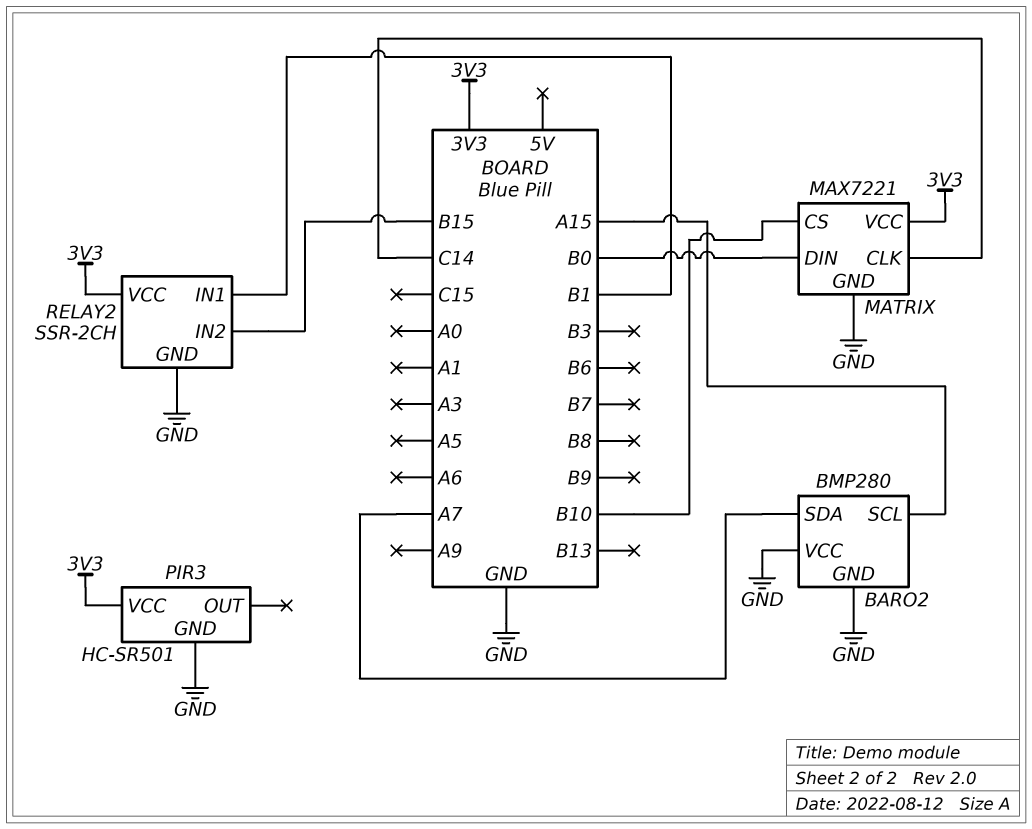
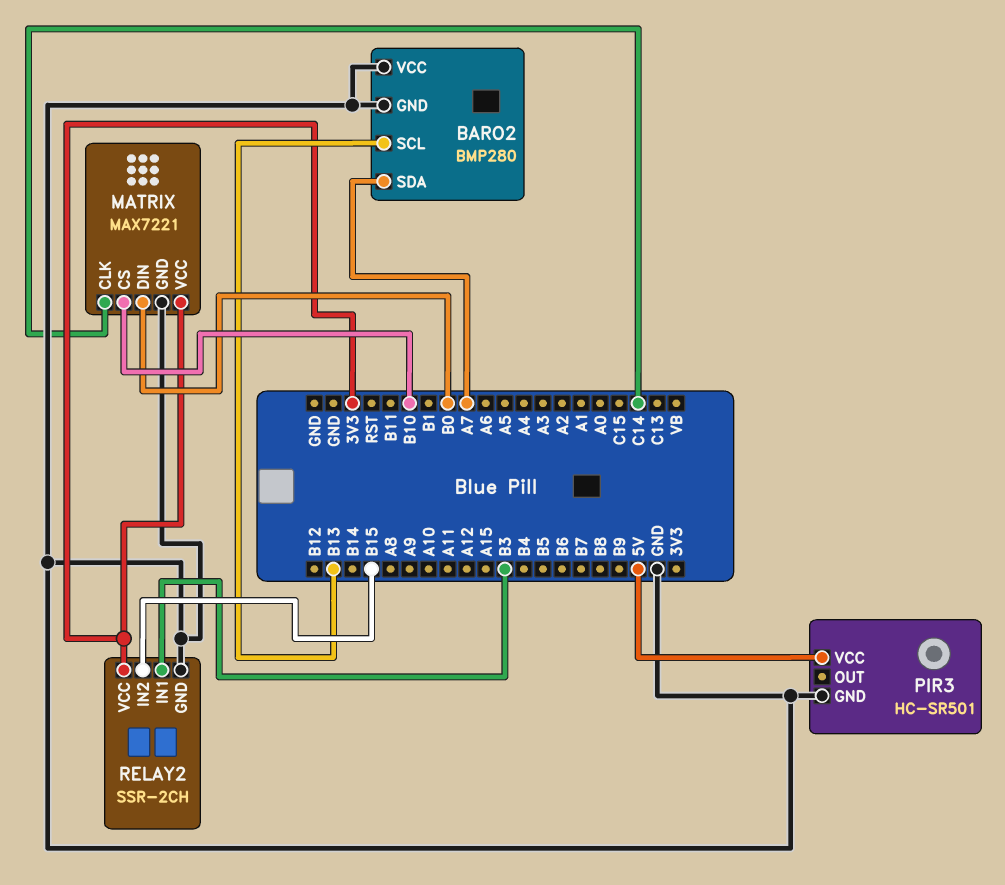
BARO2 pin SCL: A15 -> B13
PIR3 pin VCC: 3V3 -> 5V
RELAY2 pin IN1: B1 -> B3

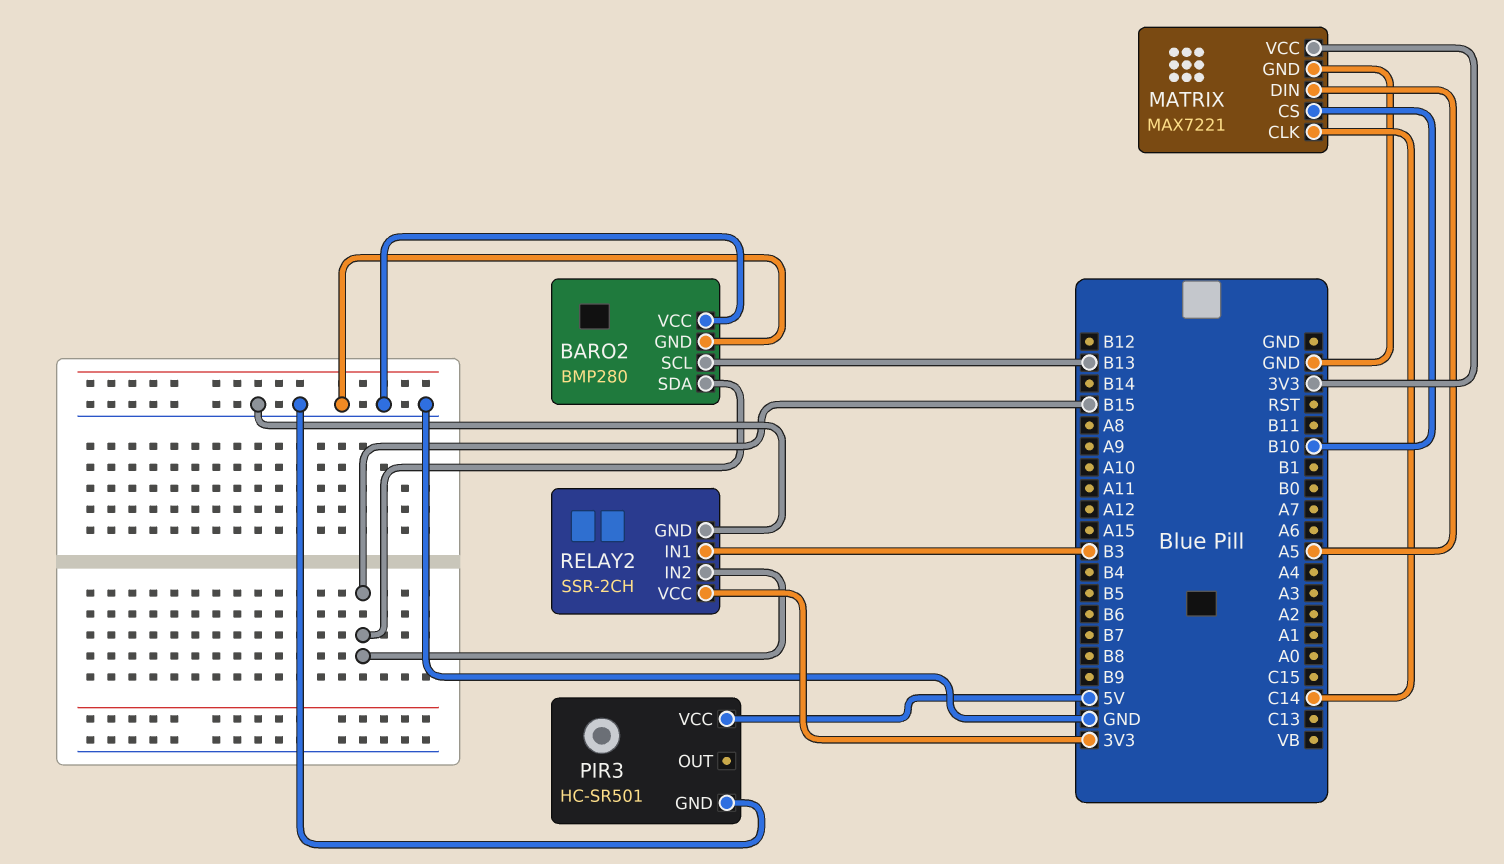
BARO2 pin SDA: A7 -> B15
MATRIX pin DIN: B0 -> A5

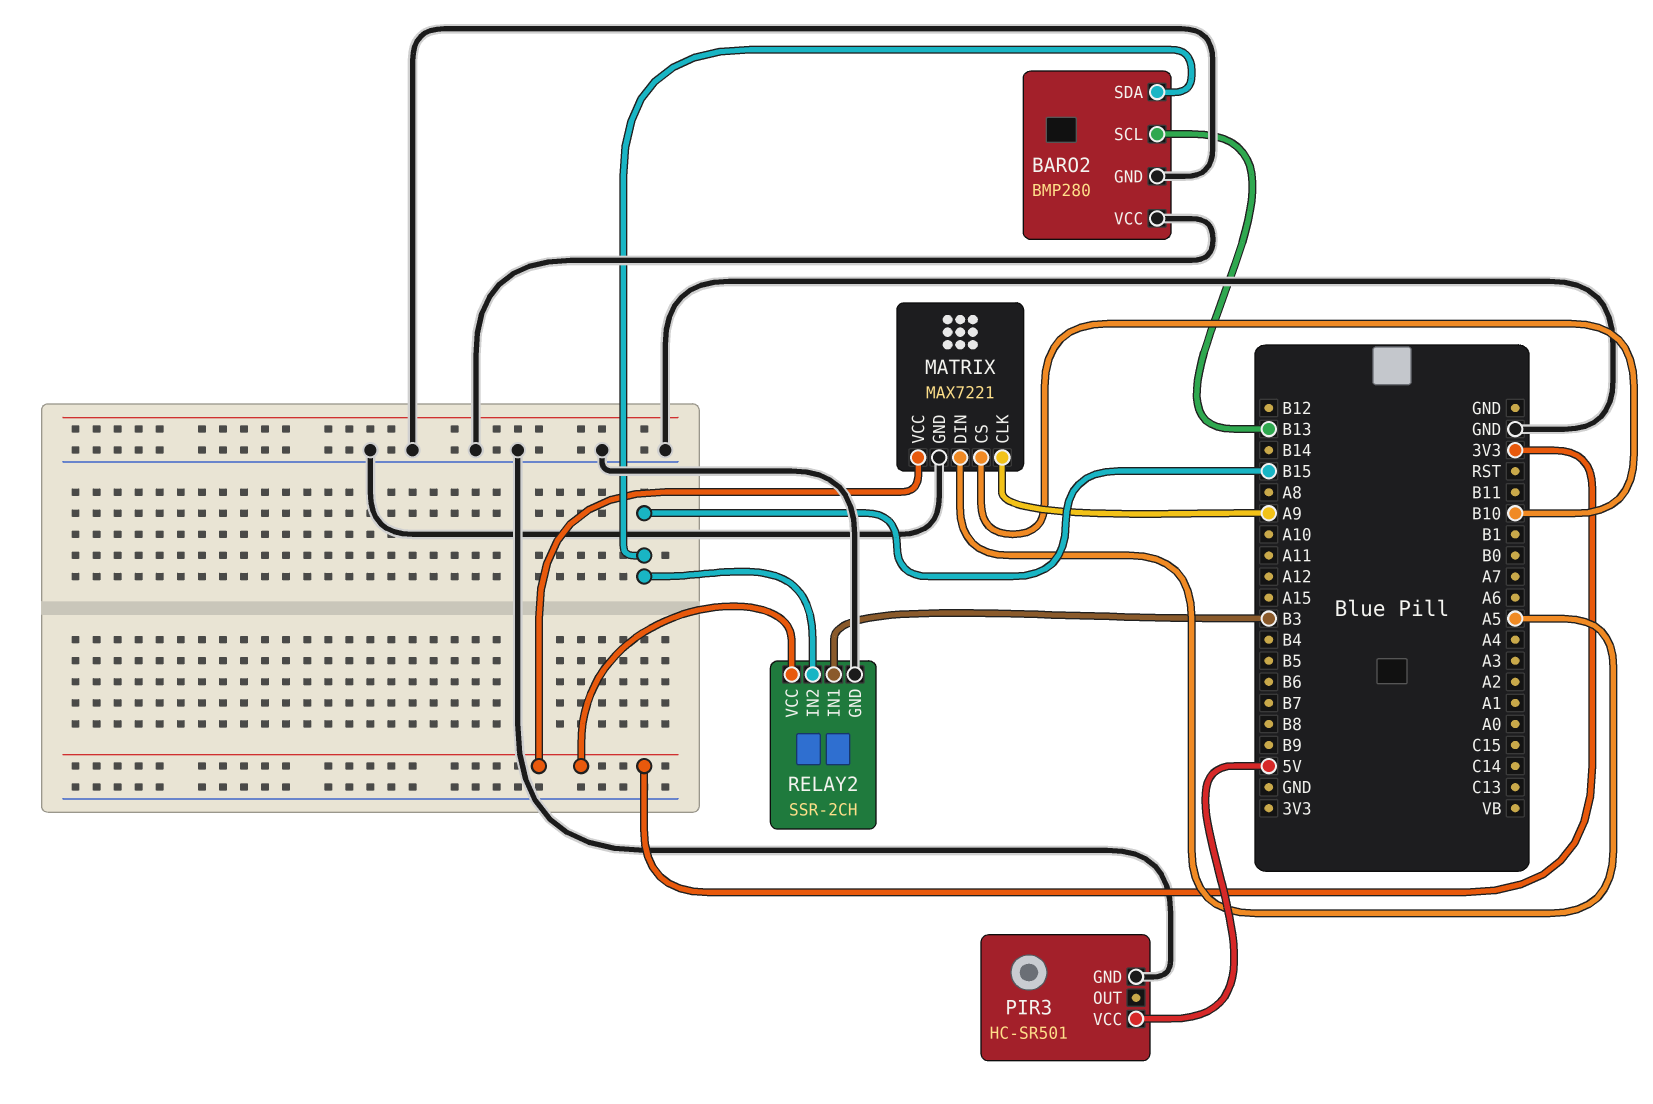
MATRIX pin CLK: C14 -> A9

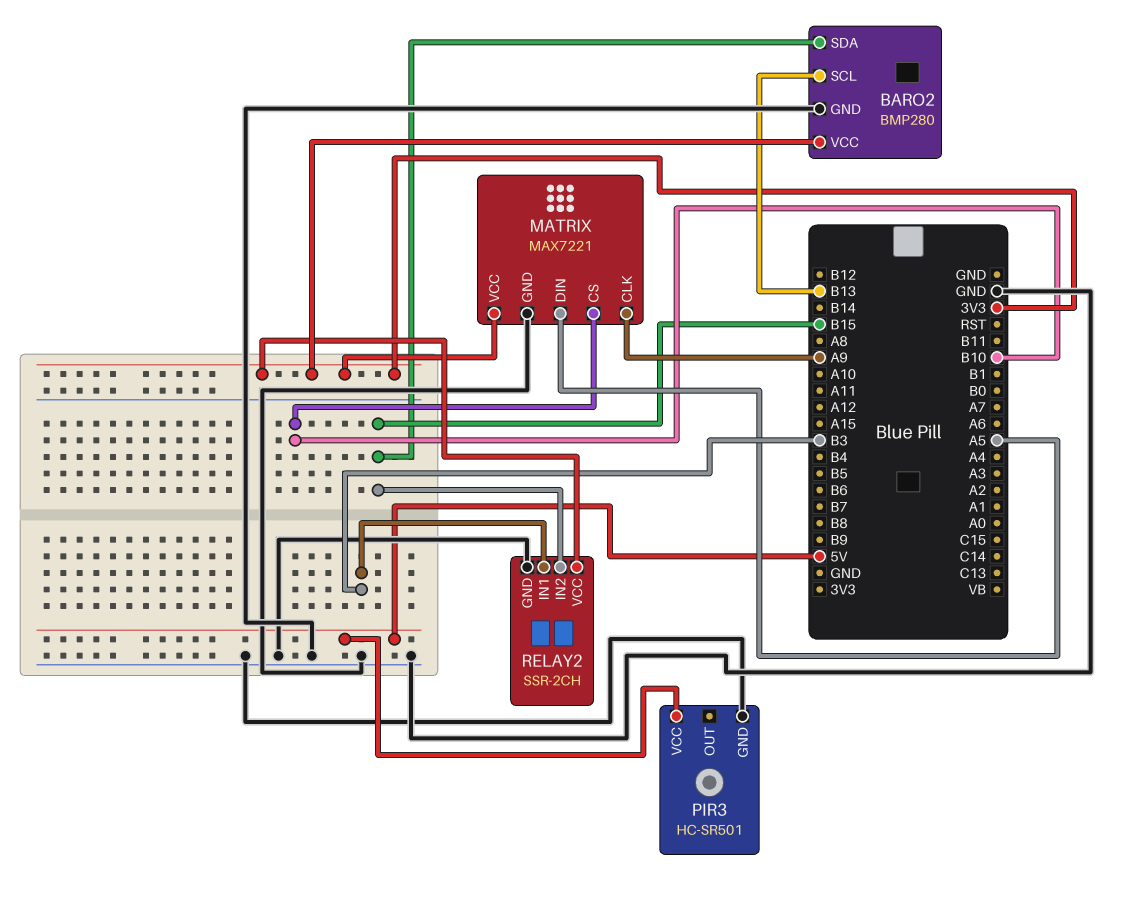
BARO2 pin VCC: GND -> 3V3

